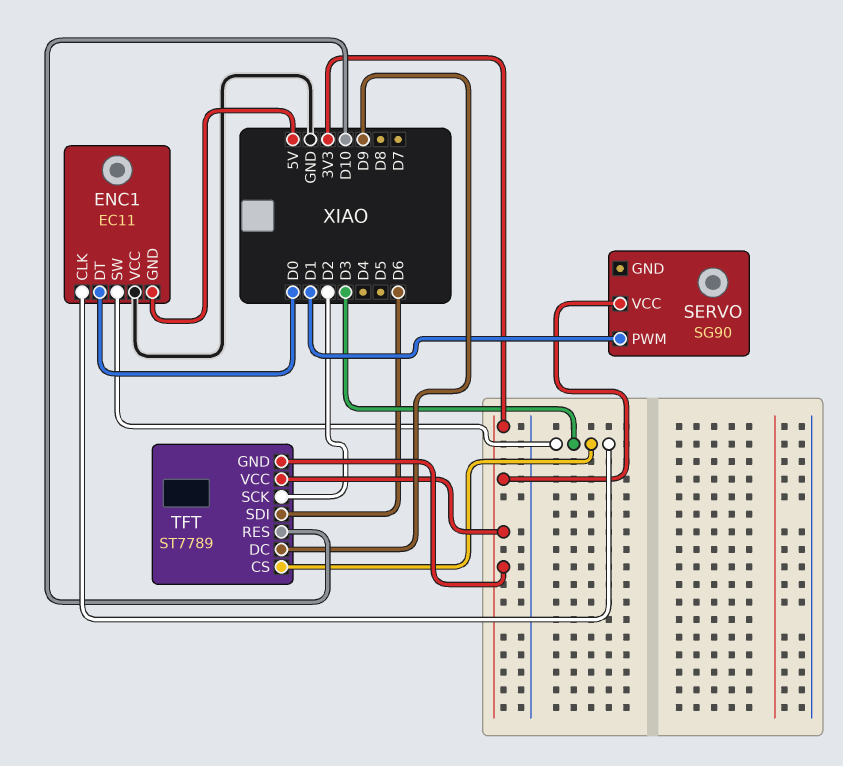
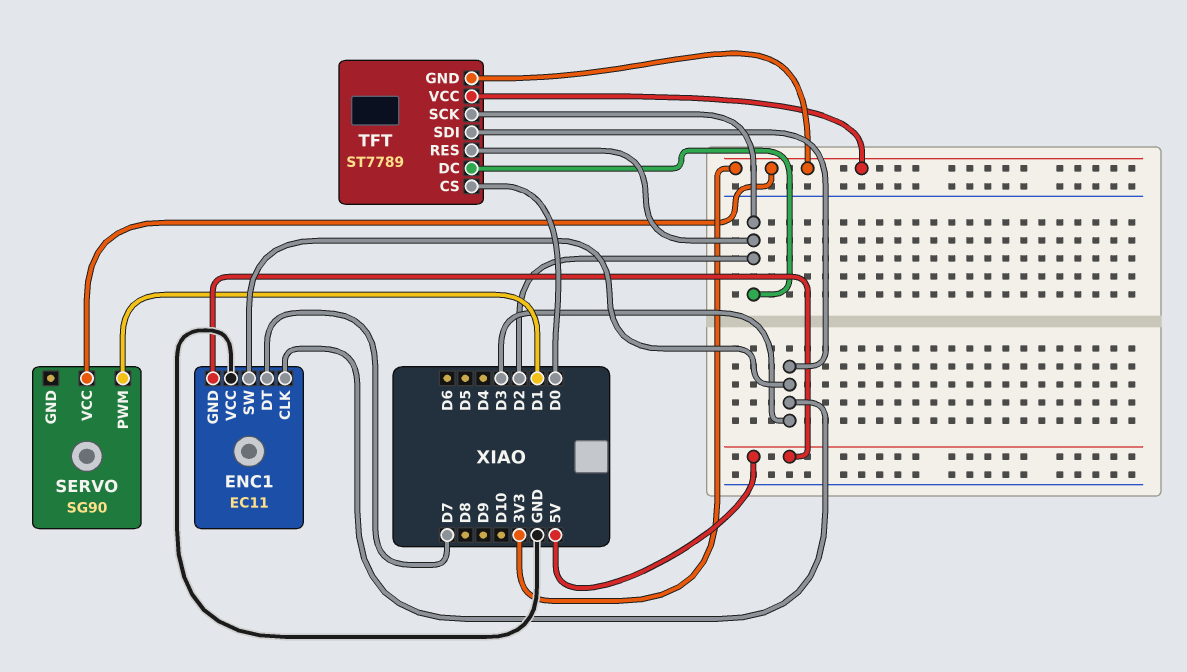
ENC1 pin DT: D0 -> D7
TFT pin CS: D3 -> D0
TFT pin DC: D9 -> D2
TFT pin RES: D10 -> D2
TFT pin SDI: D6 -> D3

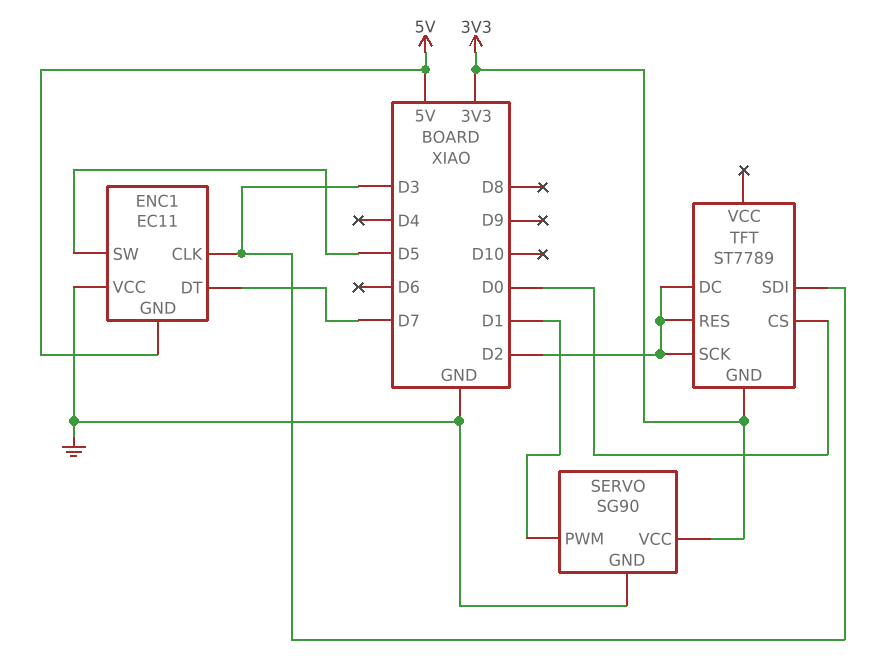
ENC1 pin SW: D3 -> D5
SERVO pin GND: none -> GND
TFT pin VCC: 3V3 -> none

